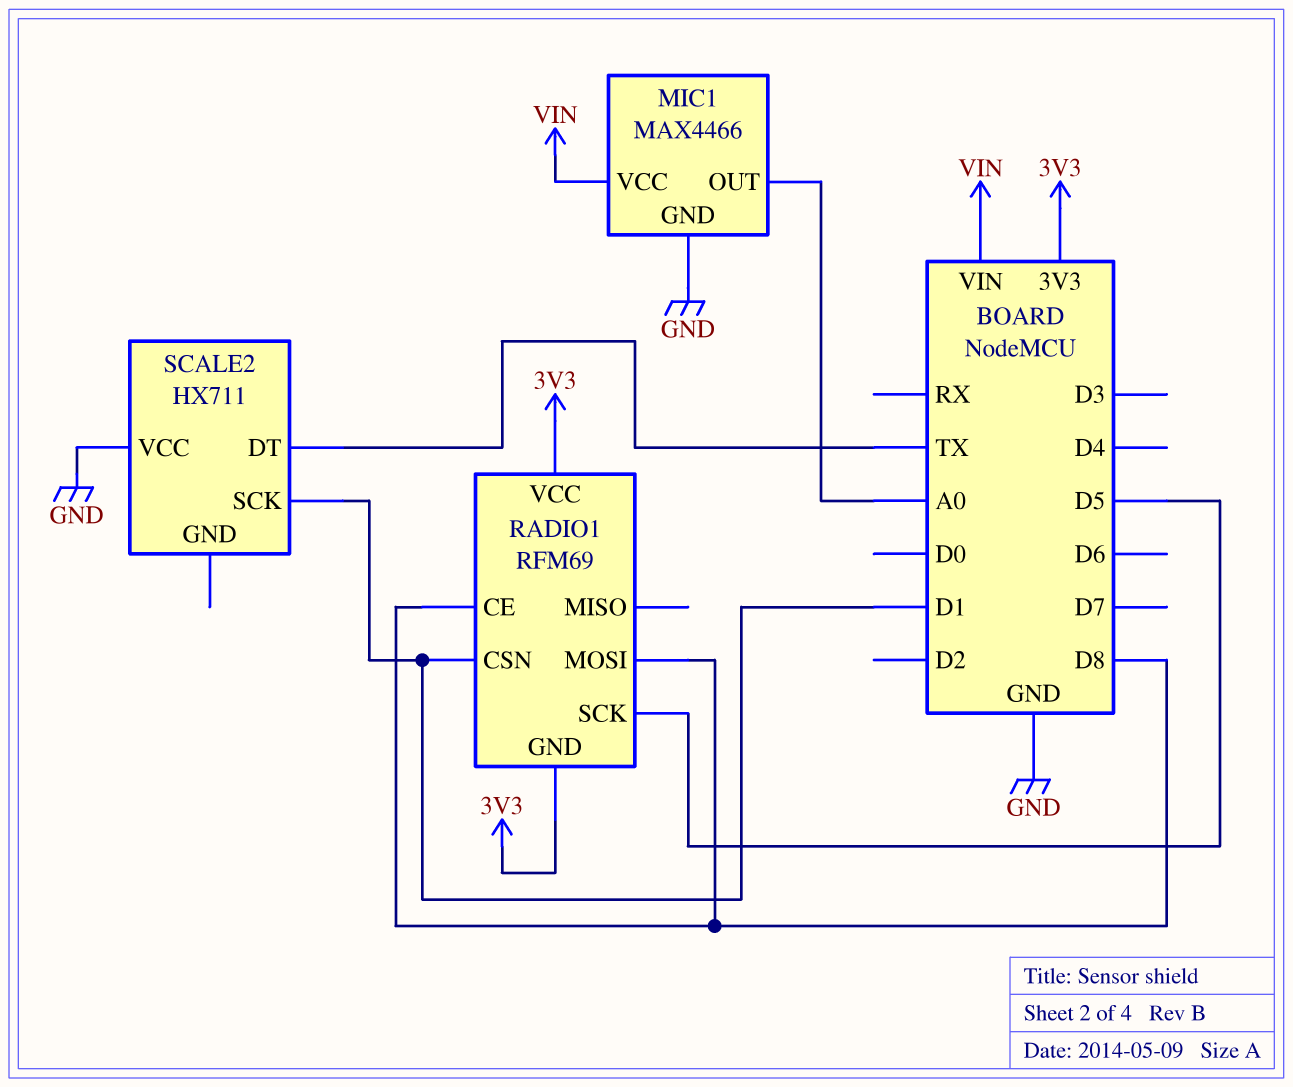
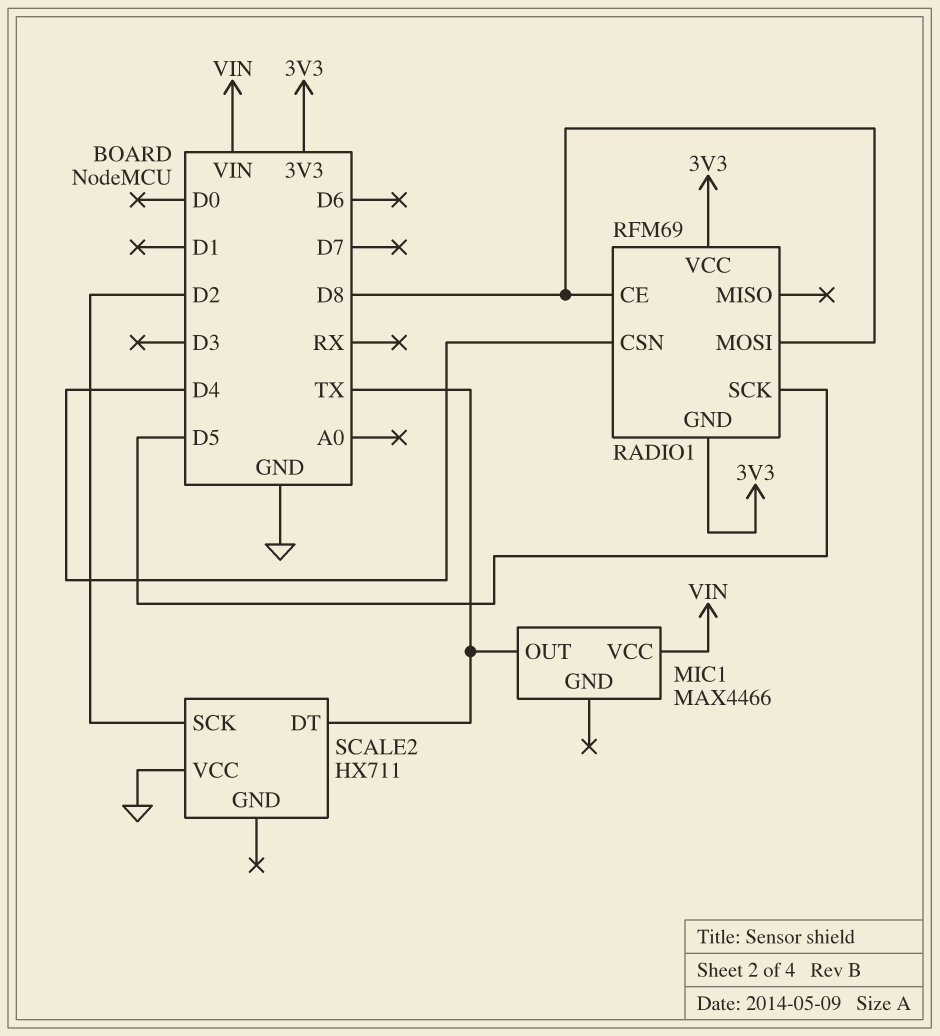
MIC1 pin GND: GND -> none
MIC1 pin OUT: A0 -> TX
RADIO1 pin CSN: D1 -> D4
SCALE2 pin SCK: D1 -> D2

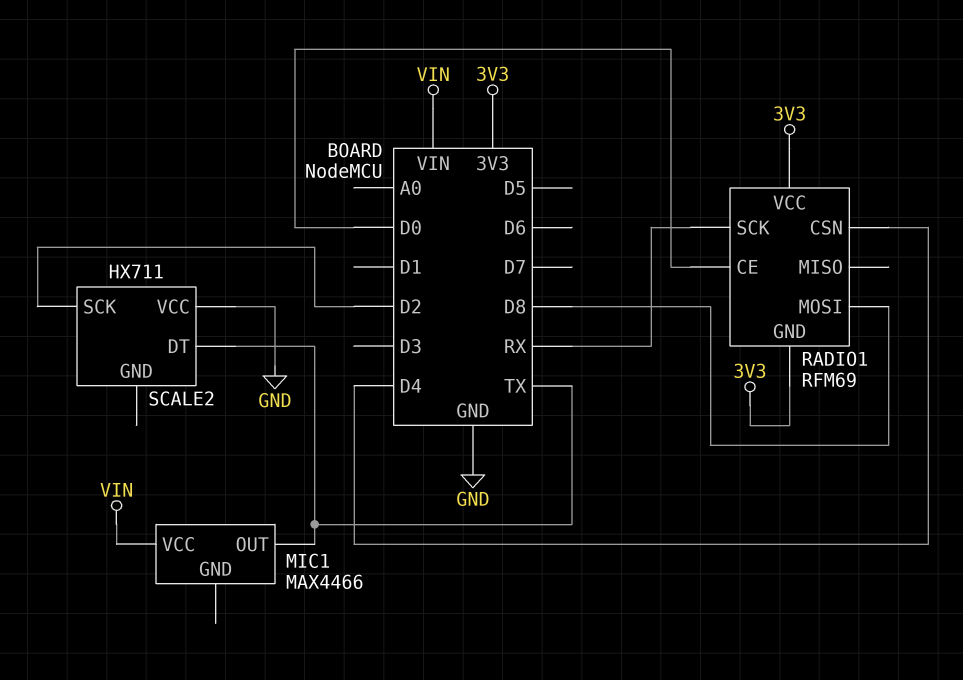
RADIO1 pin CE: D8 -> D0
RADIO1 pin SCK: D5 -> RX

